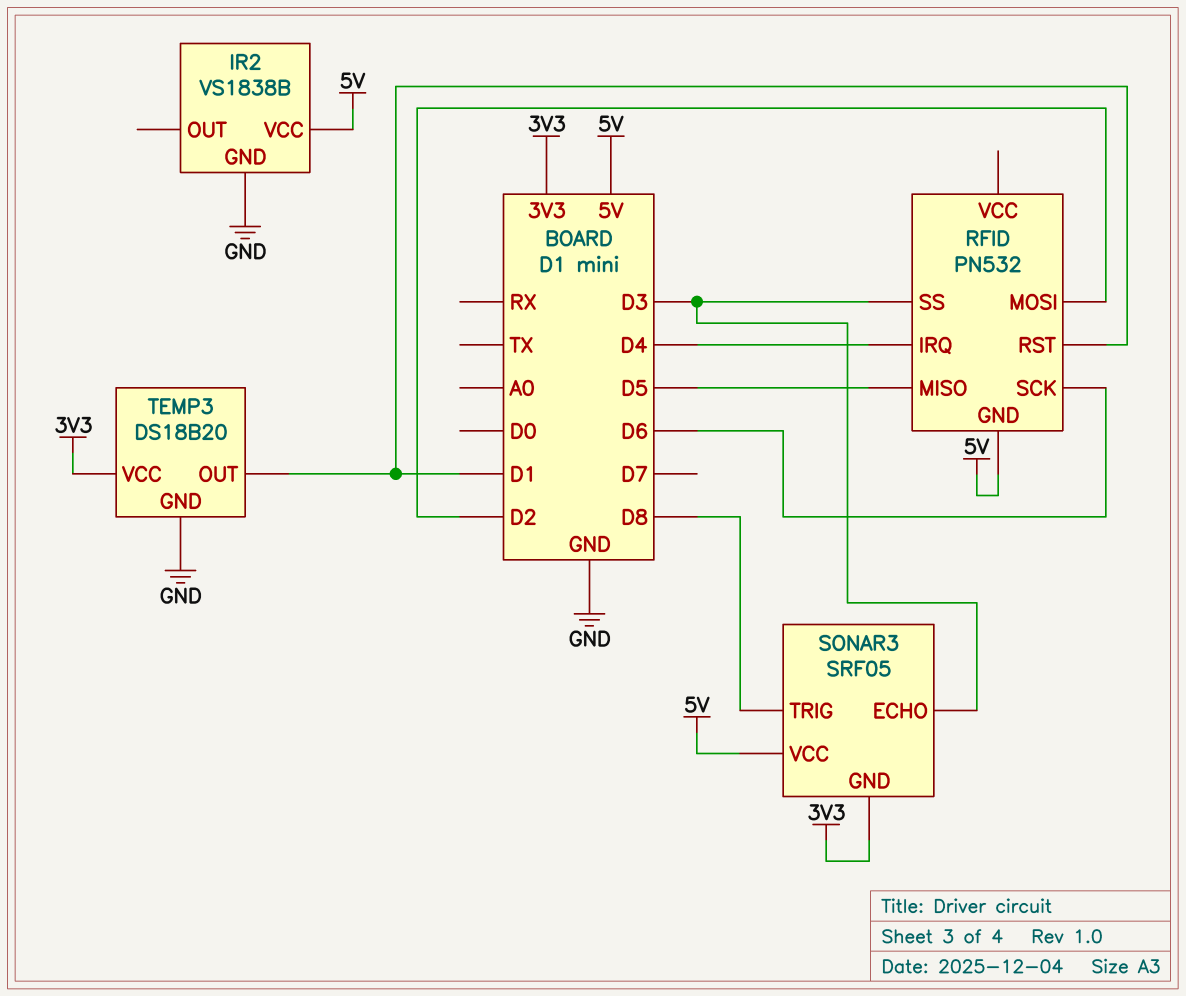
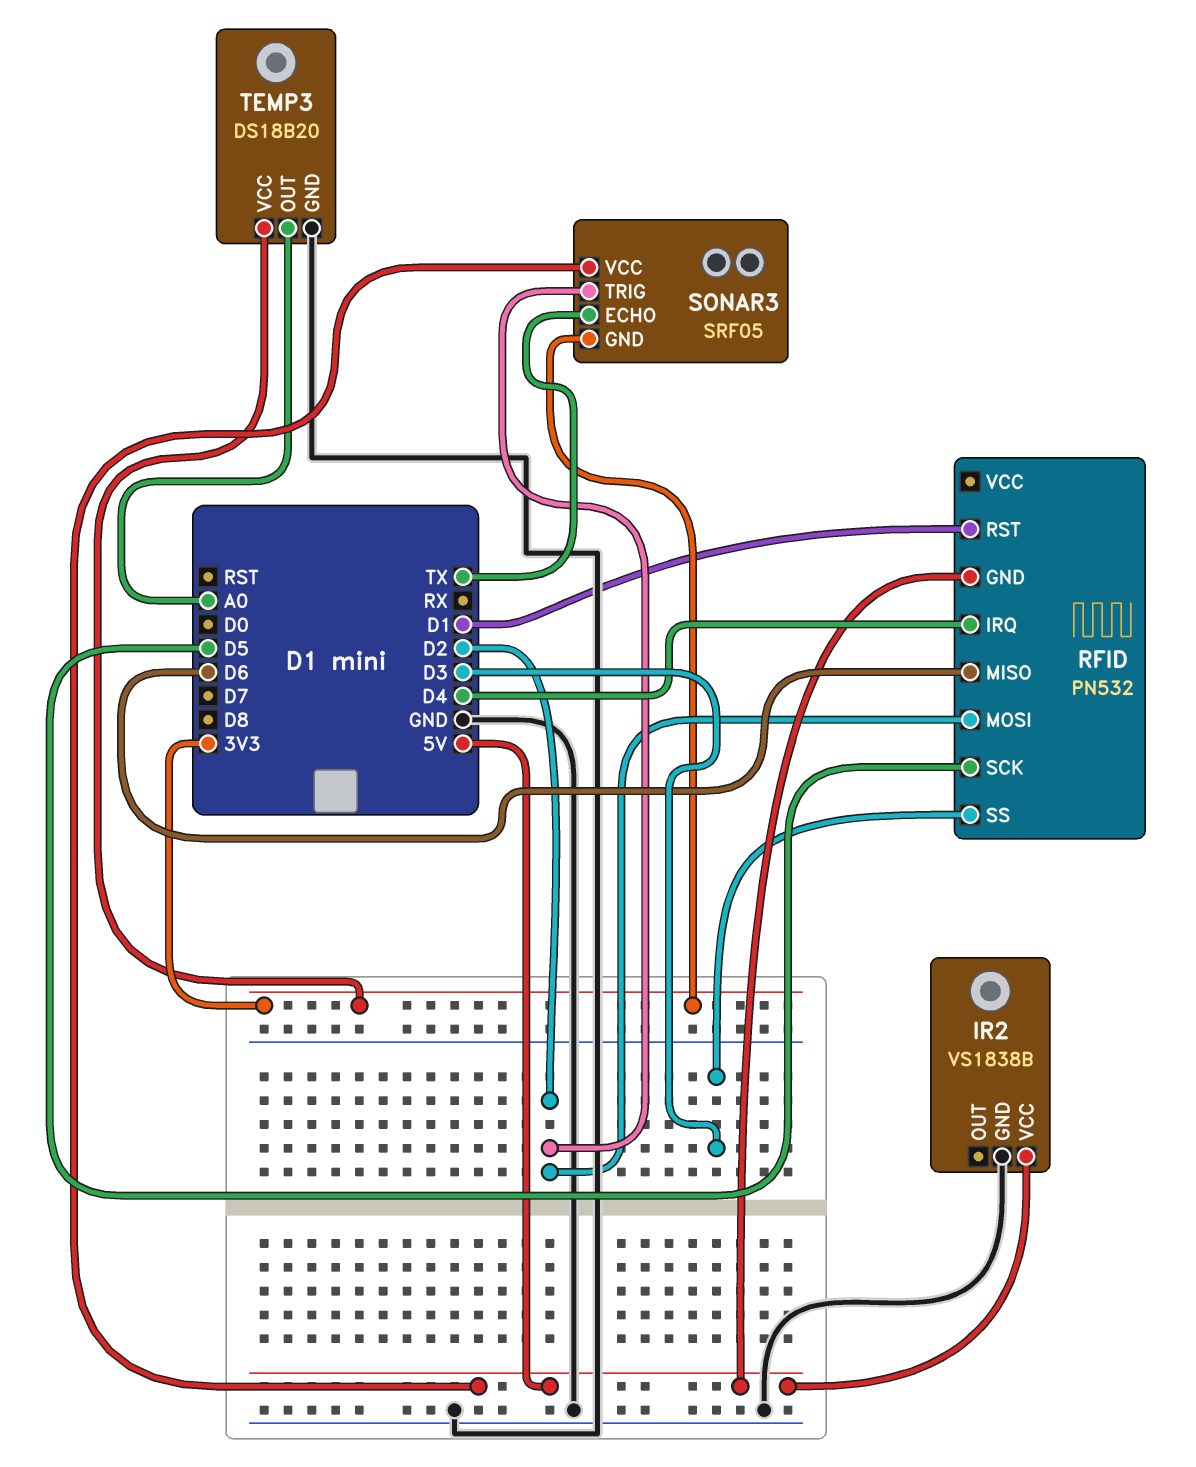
RFID pin MISO: D5 -> D6
RFID pin SCK: D6 -> D5
SONAR3 pin ECHO: D3 -> TX
SONAR3 pin TRIG: D8 -> D2
TEMP3 pin OUT: D1 -> A0

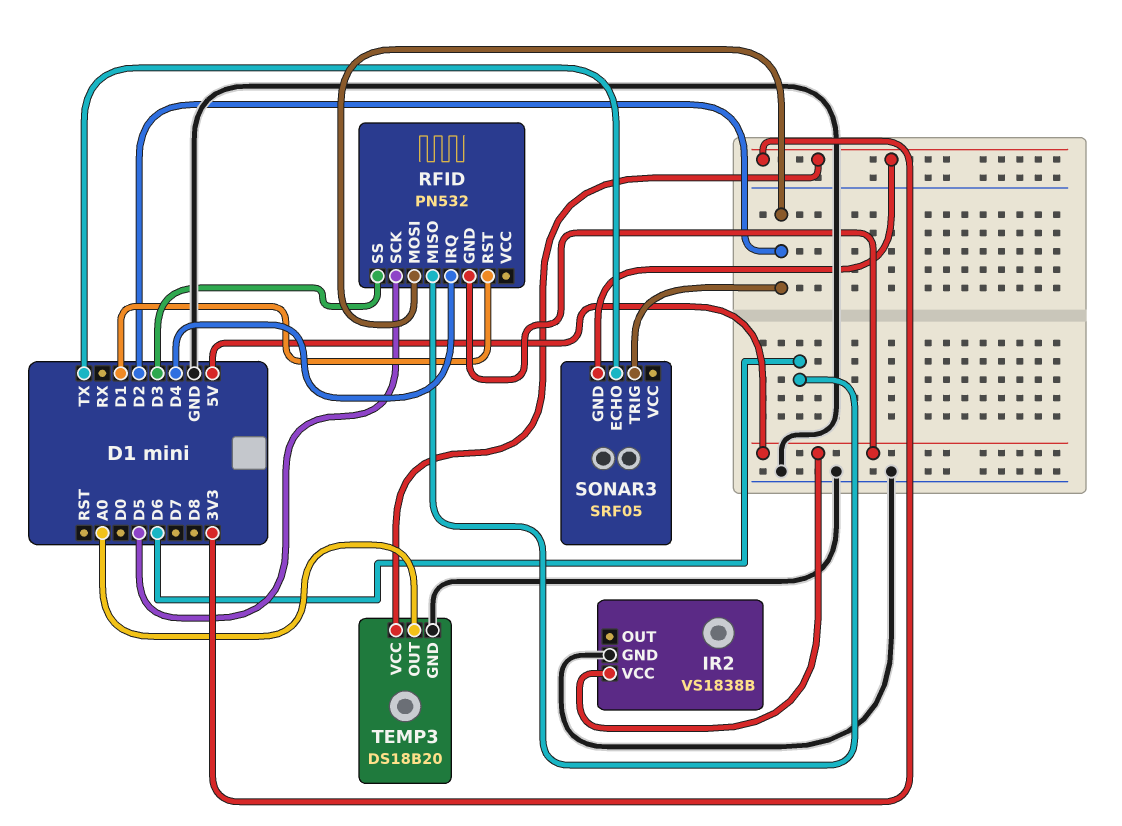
SONAR3 pin VCC: 5V -> none

